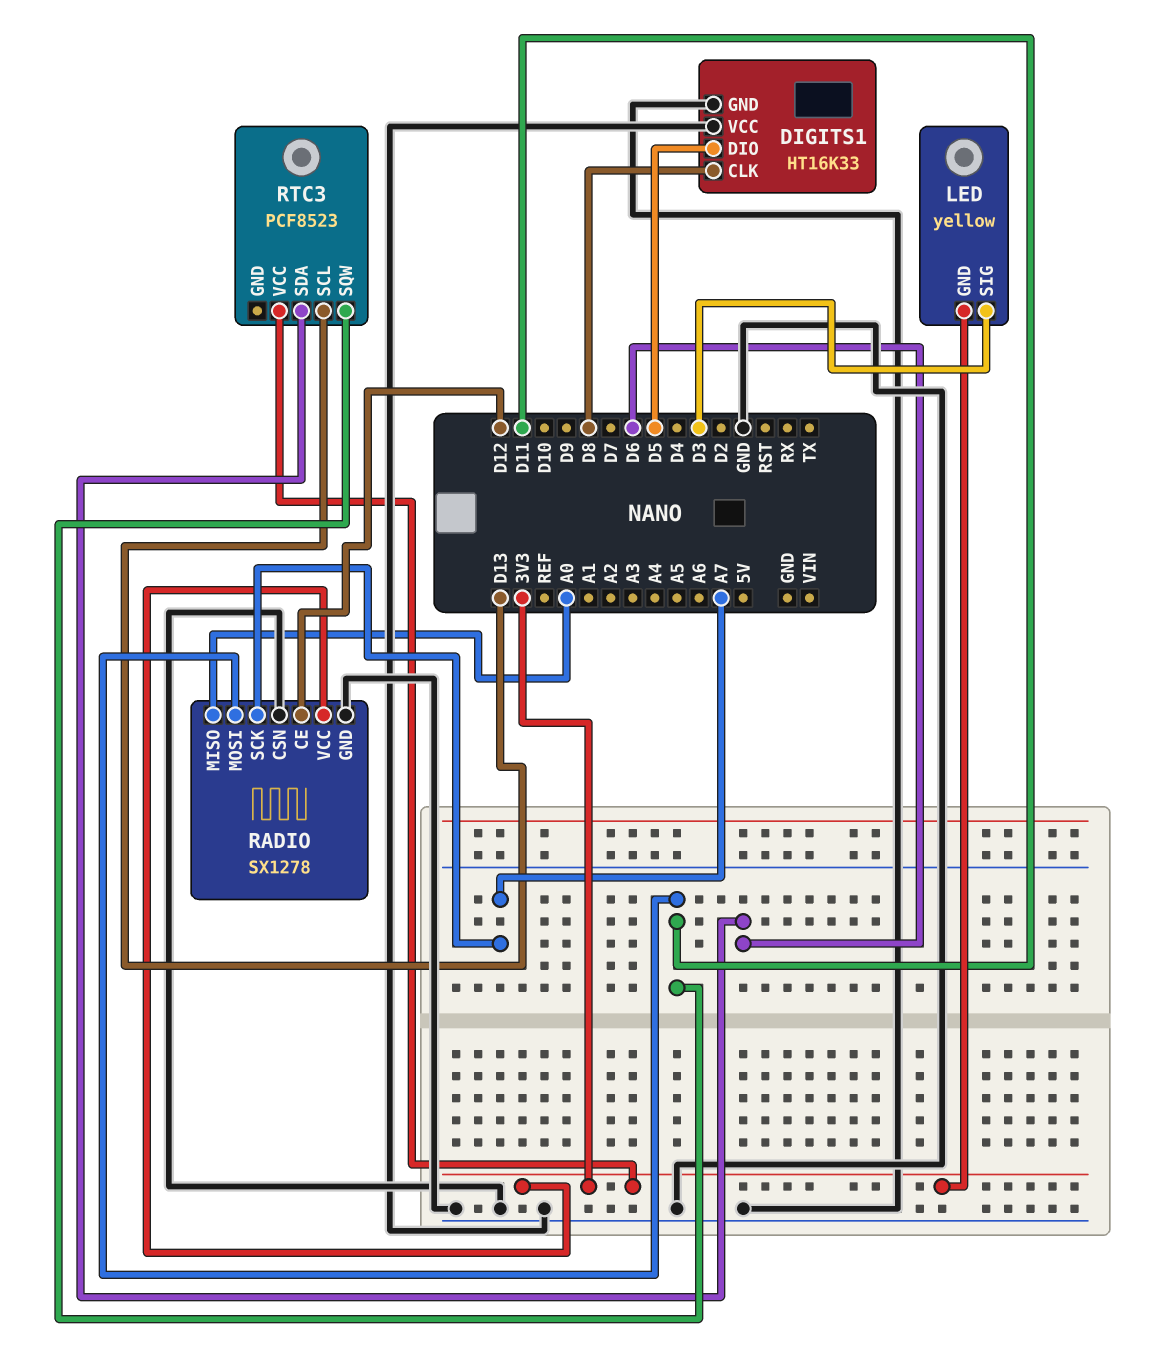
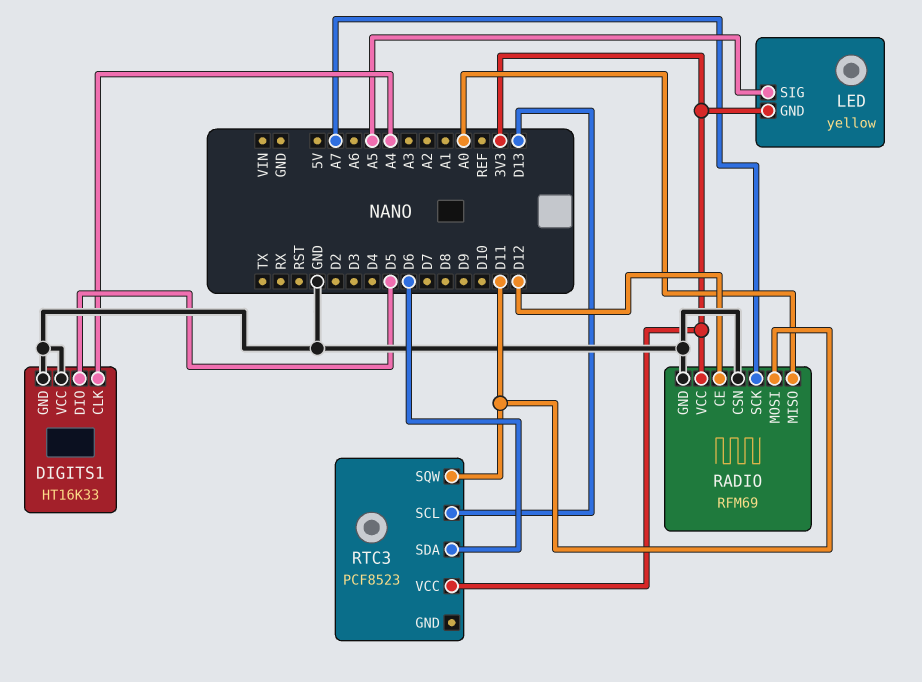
DIGITS1 pin CLK: D8 -> A4
LED pin SIG: D3 -> A5
RADIO: SX1278 -> RFM69

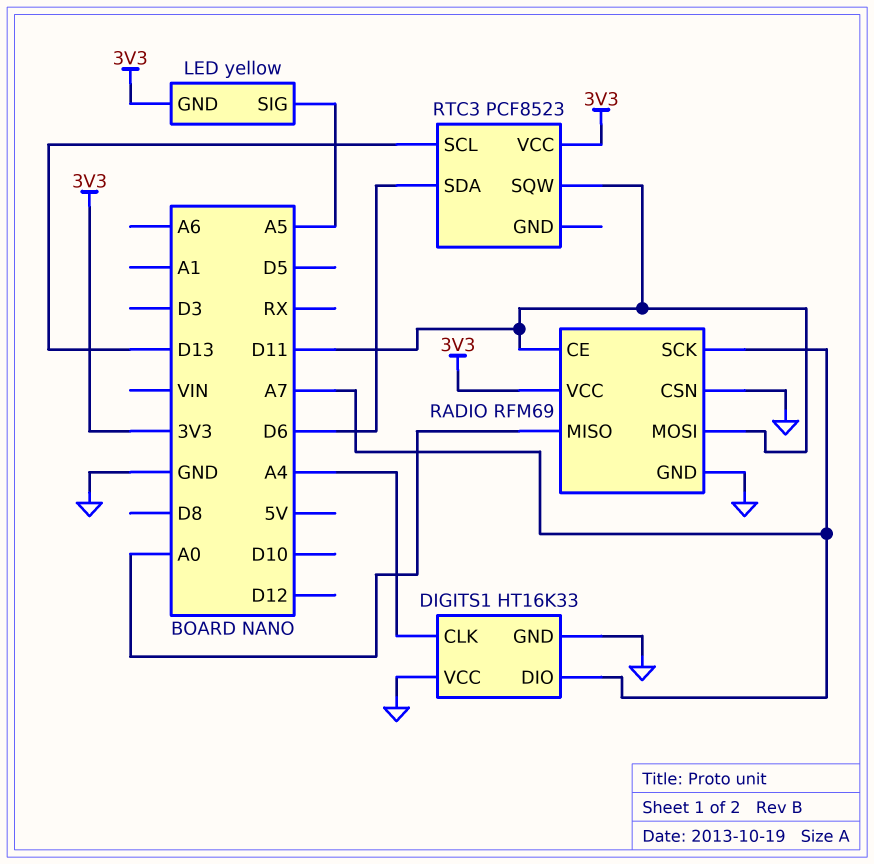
DIGITS1 pin DIO: D5 -> A7
RADIO pin CE: D12 -> D11

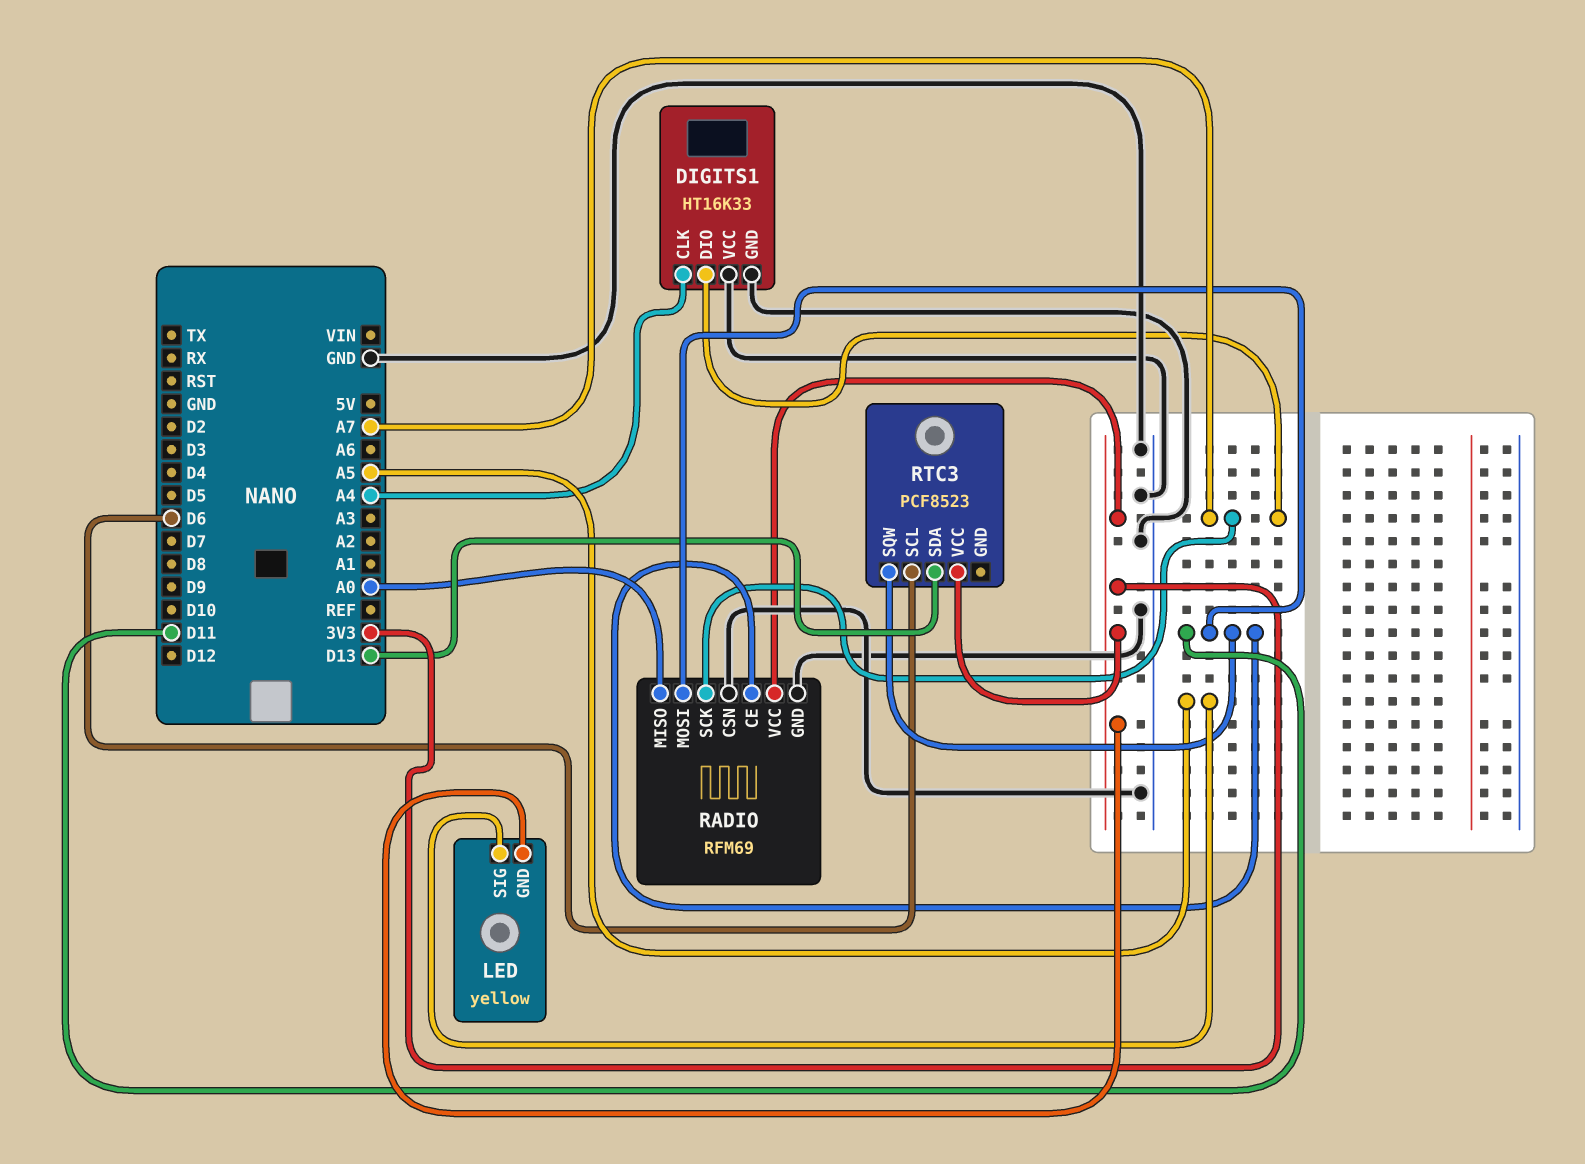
RTC3 pin SCL: D13 -> D6
RTC3 pin SDA: D6 -> D13

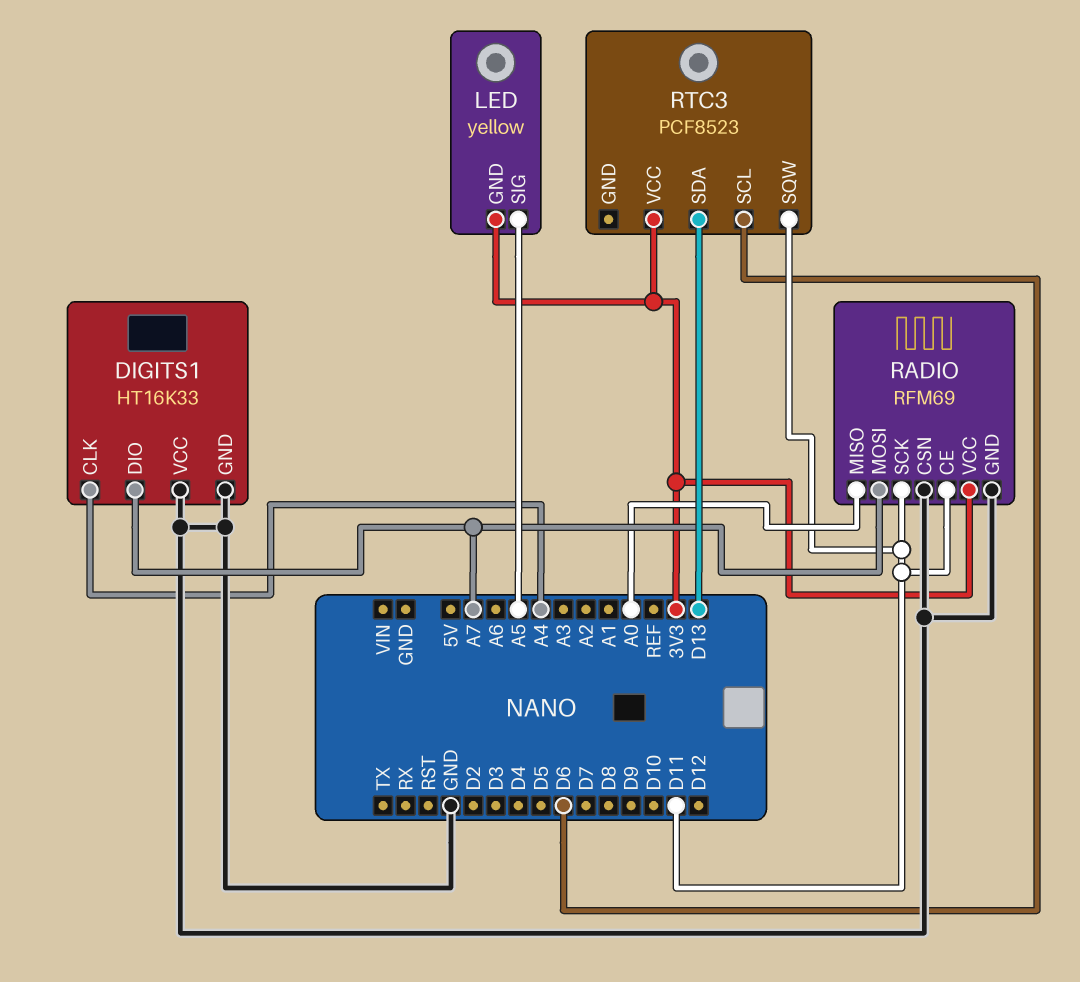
RADIO pin MOSI: D11 -> A7
RADIO pin SCK: A7 -> D11

